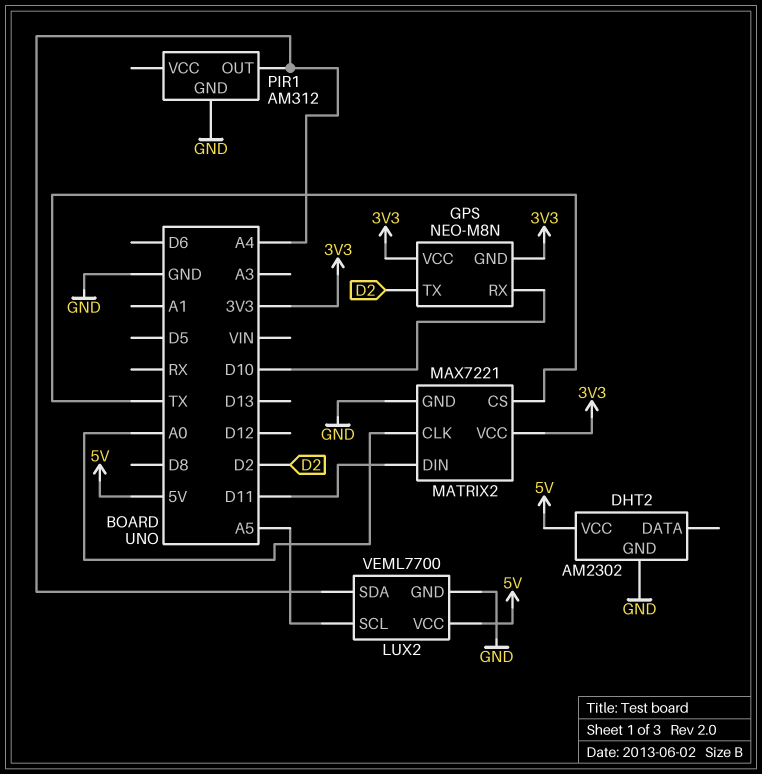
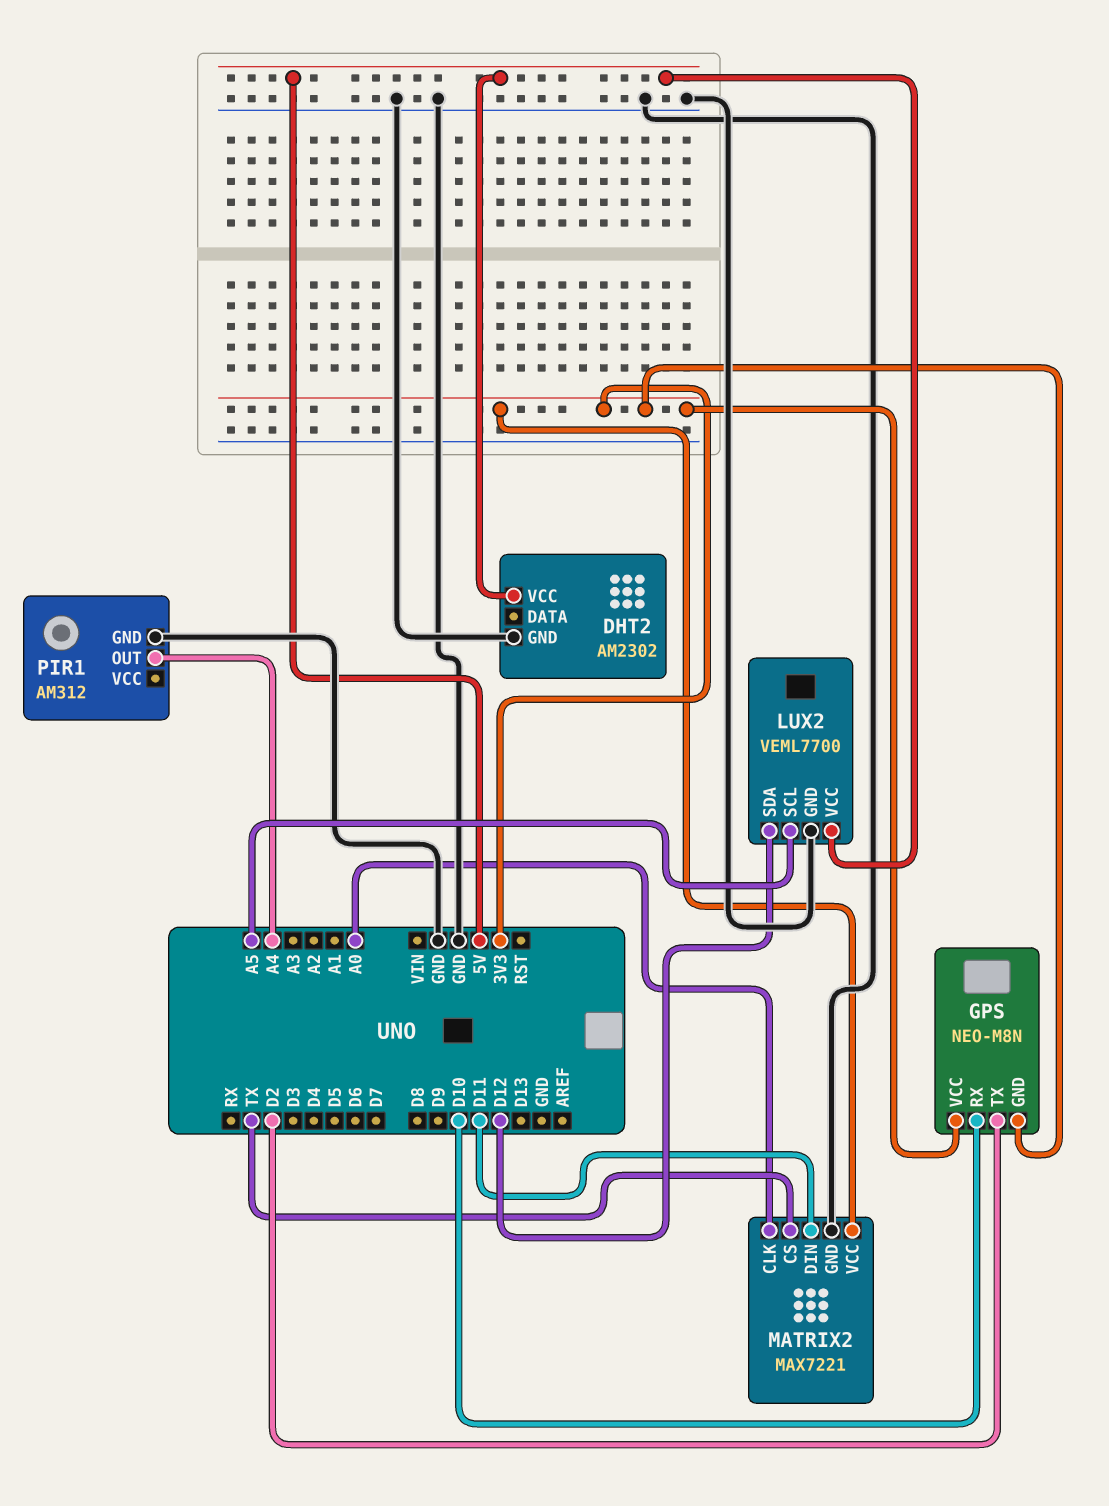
LUX2 pin SDA: A4 -> D12

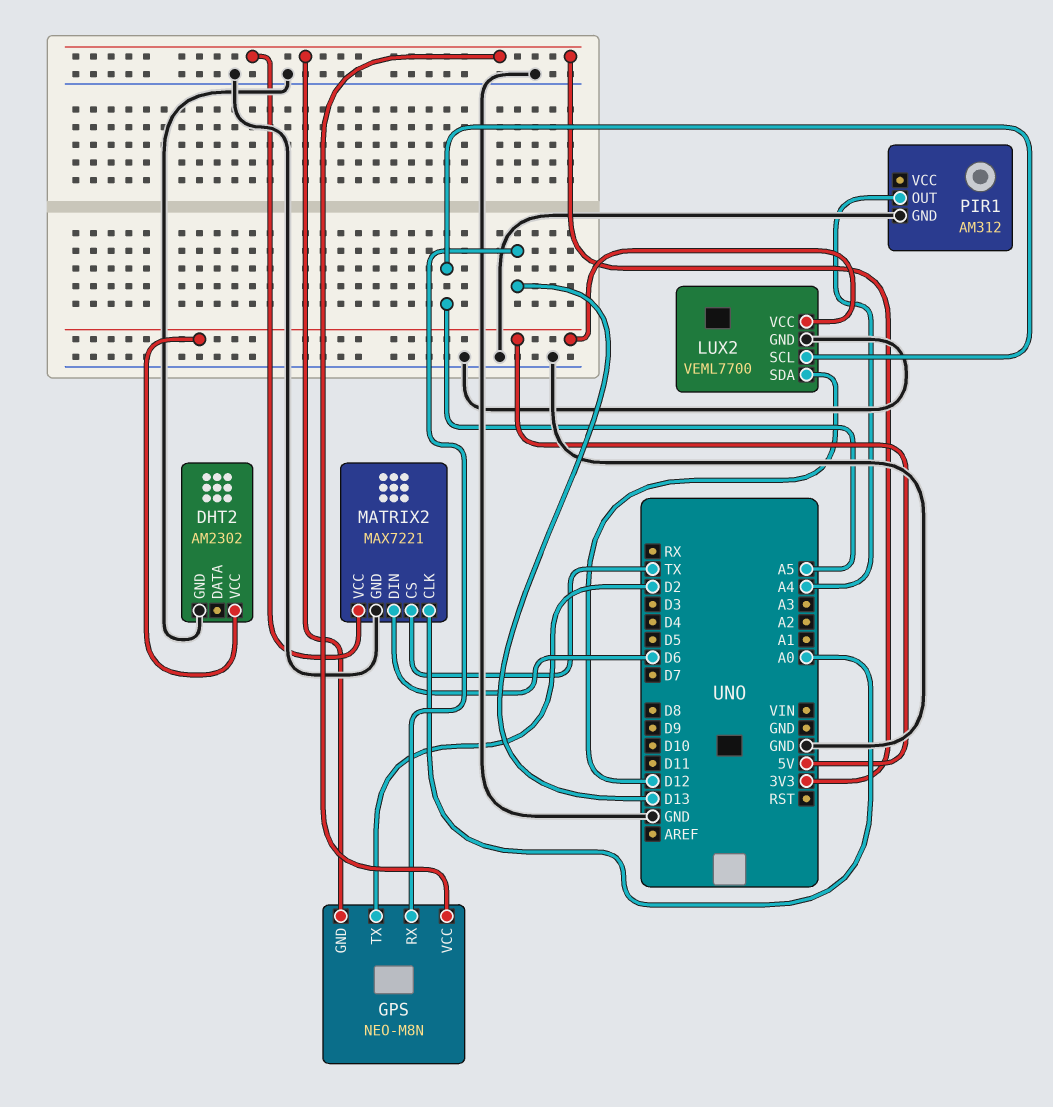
GPS pin RX: D10 -> D13
MATRIX2 pin DIN: D11 -> D6

